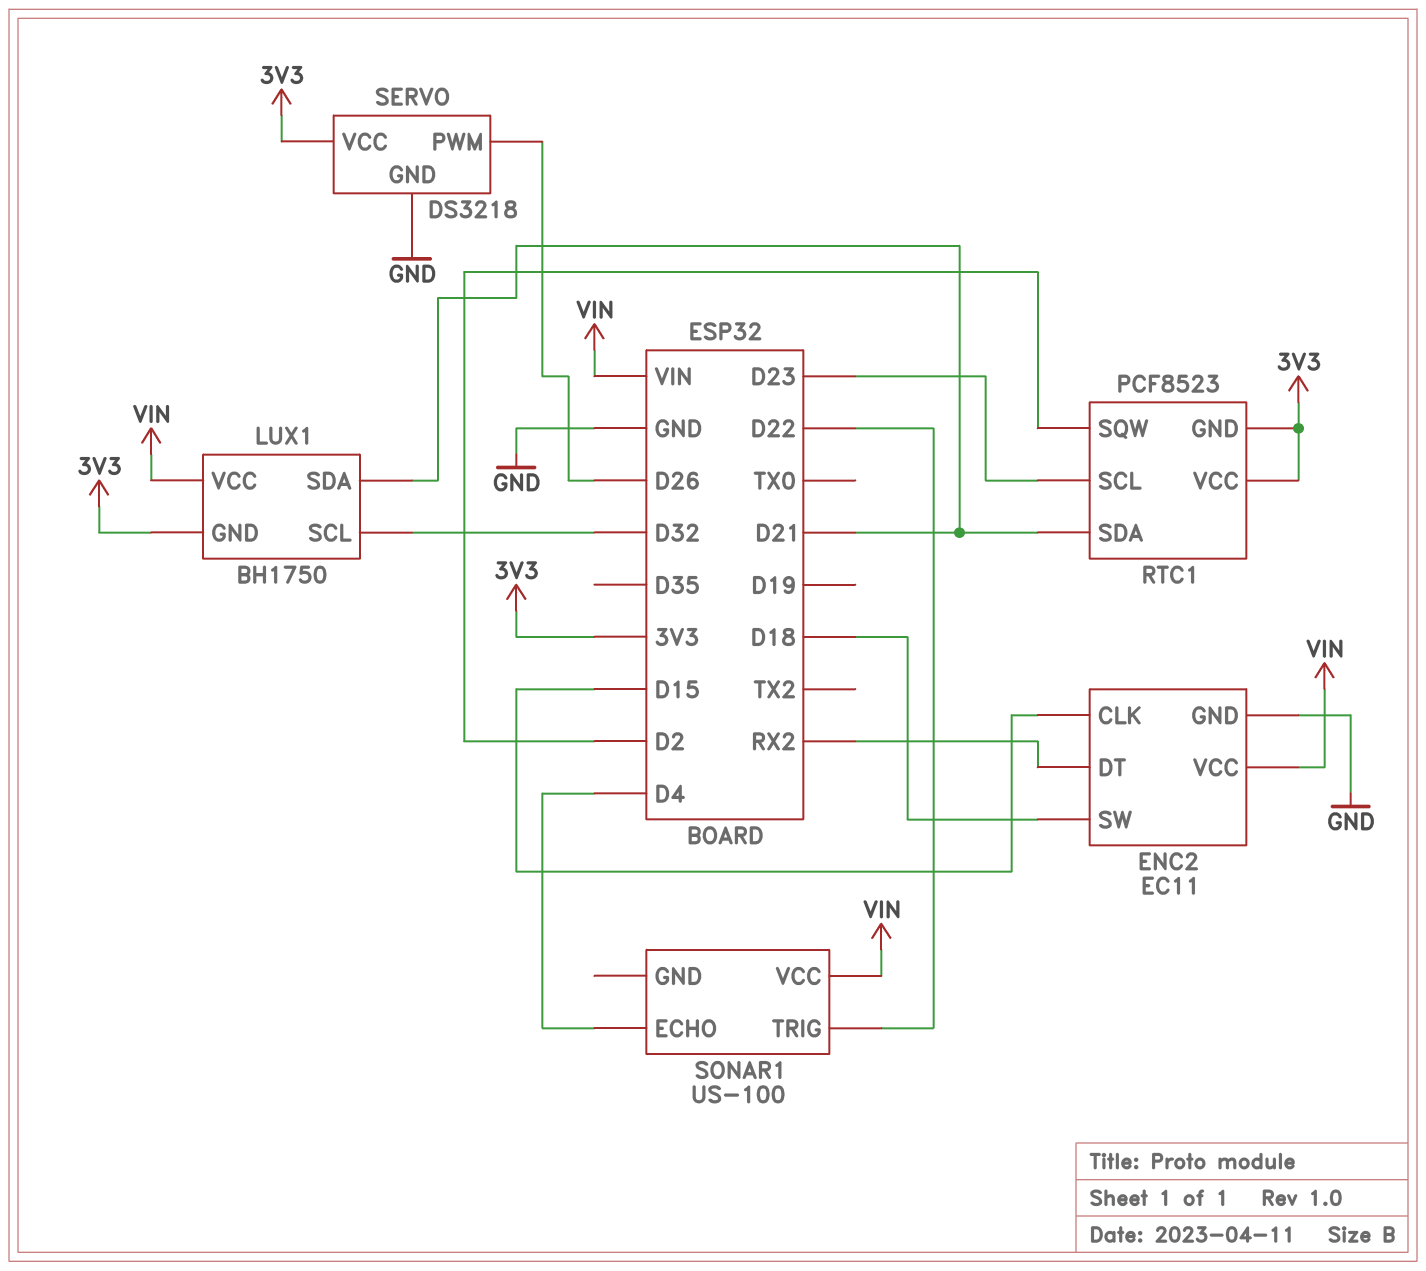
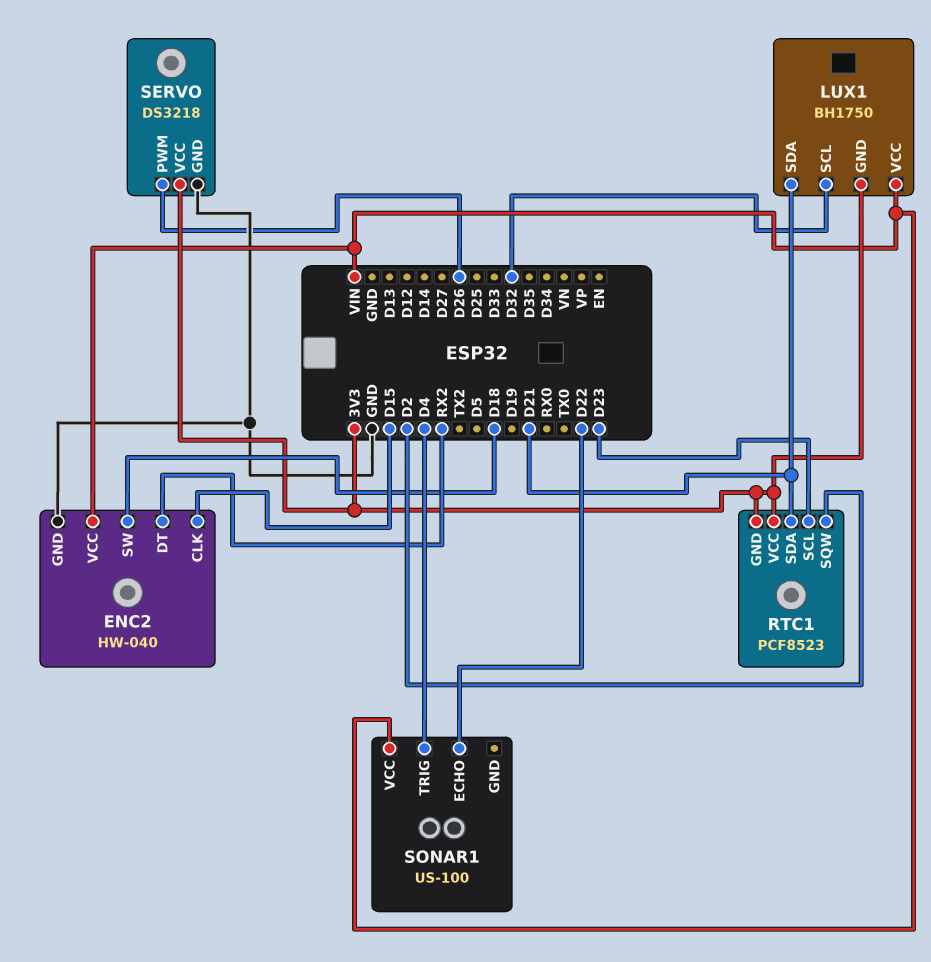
ENC2: EC11 -> HW-040
SONAR1 pin ECHO: D4 -> D22
SONAR1 pin TRIG: D22 -> D4

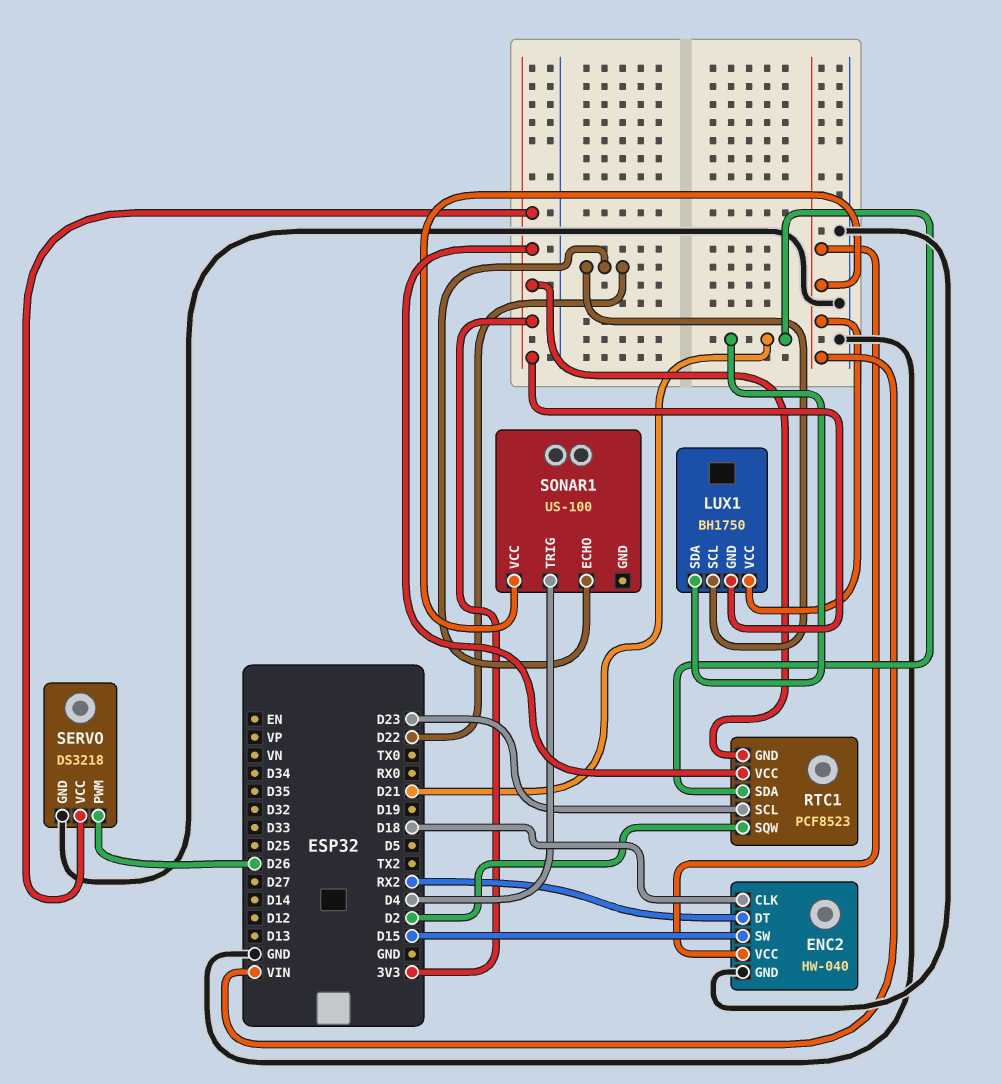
ENC2 pin CLK: D15 -> D18
ENC2 pin SW: D18 -> D15
LUX1 pin SCL: D32 -> D22

